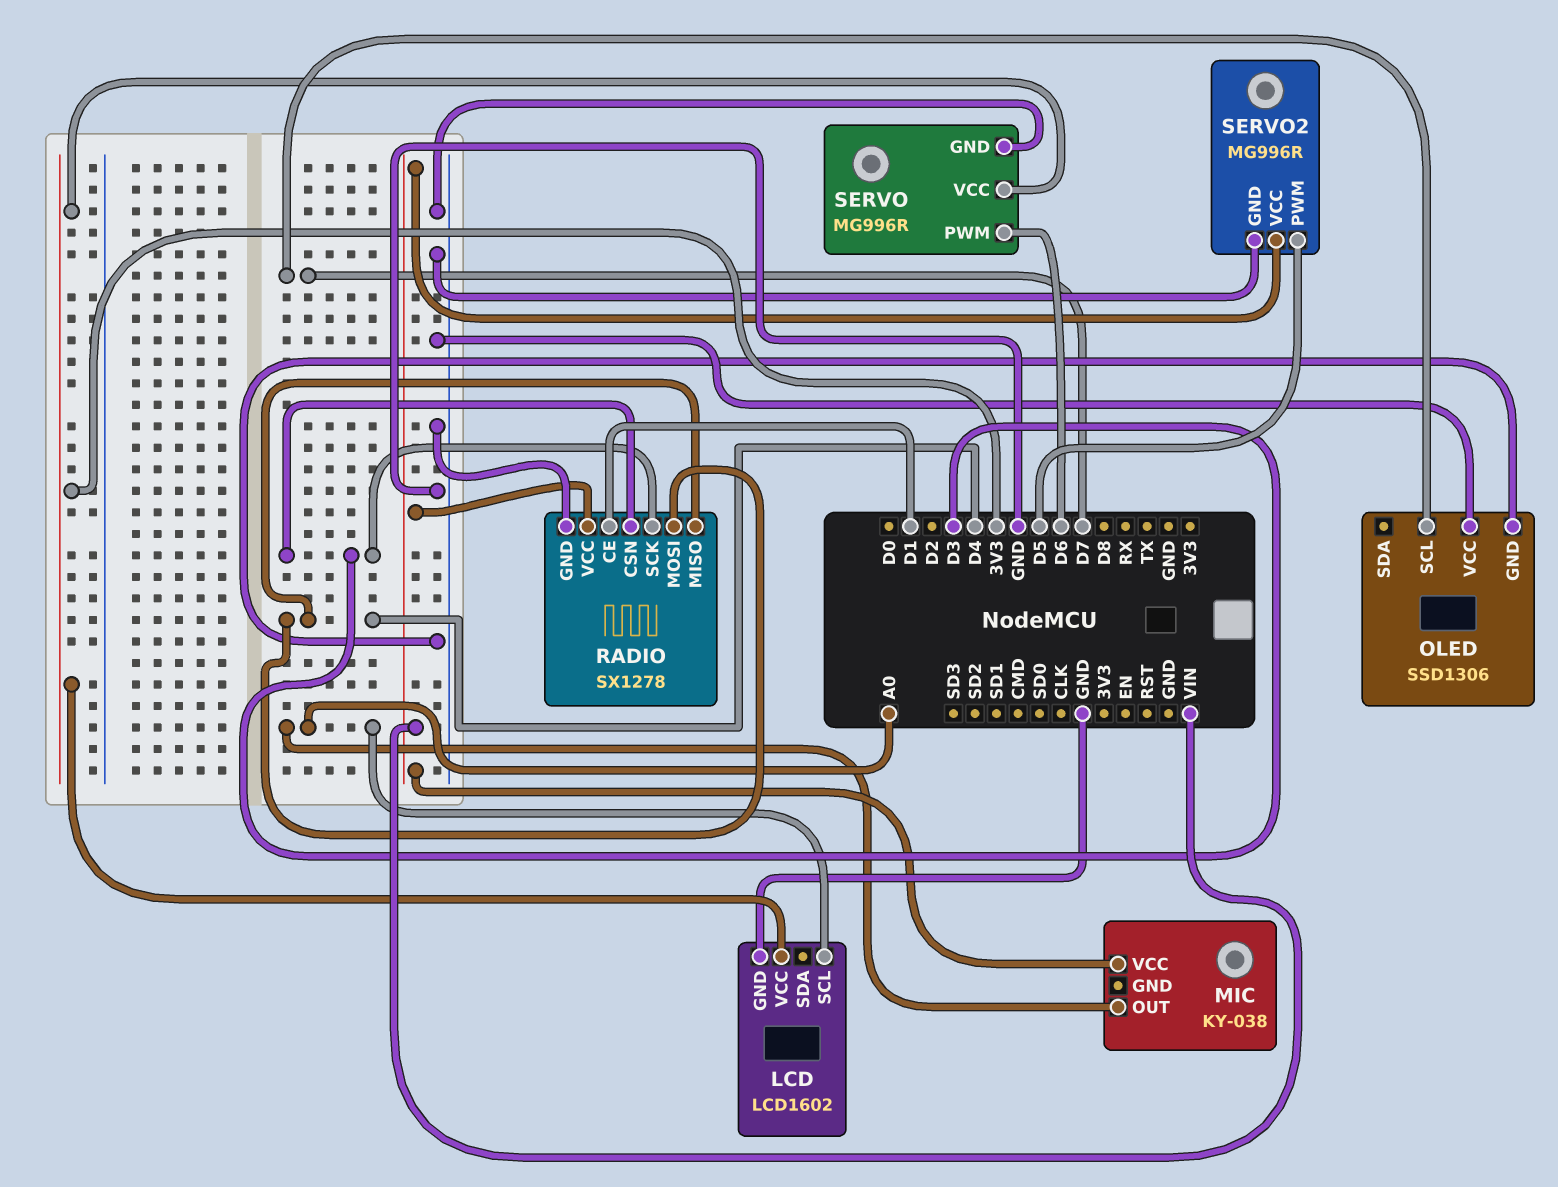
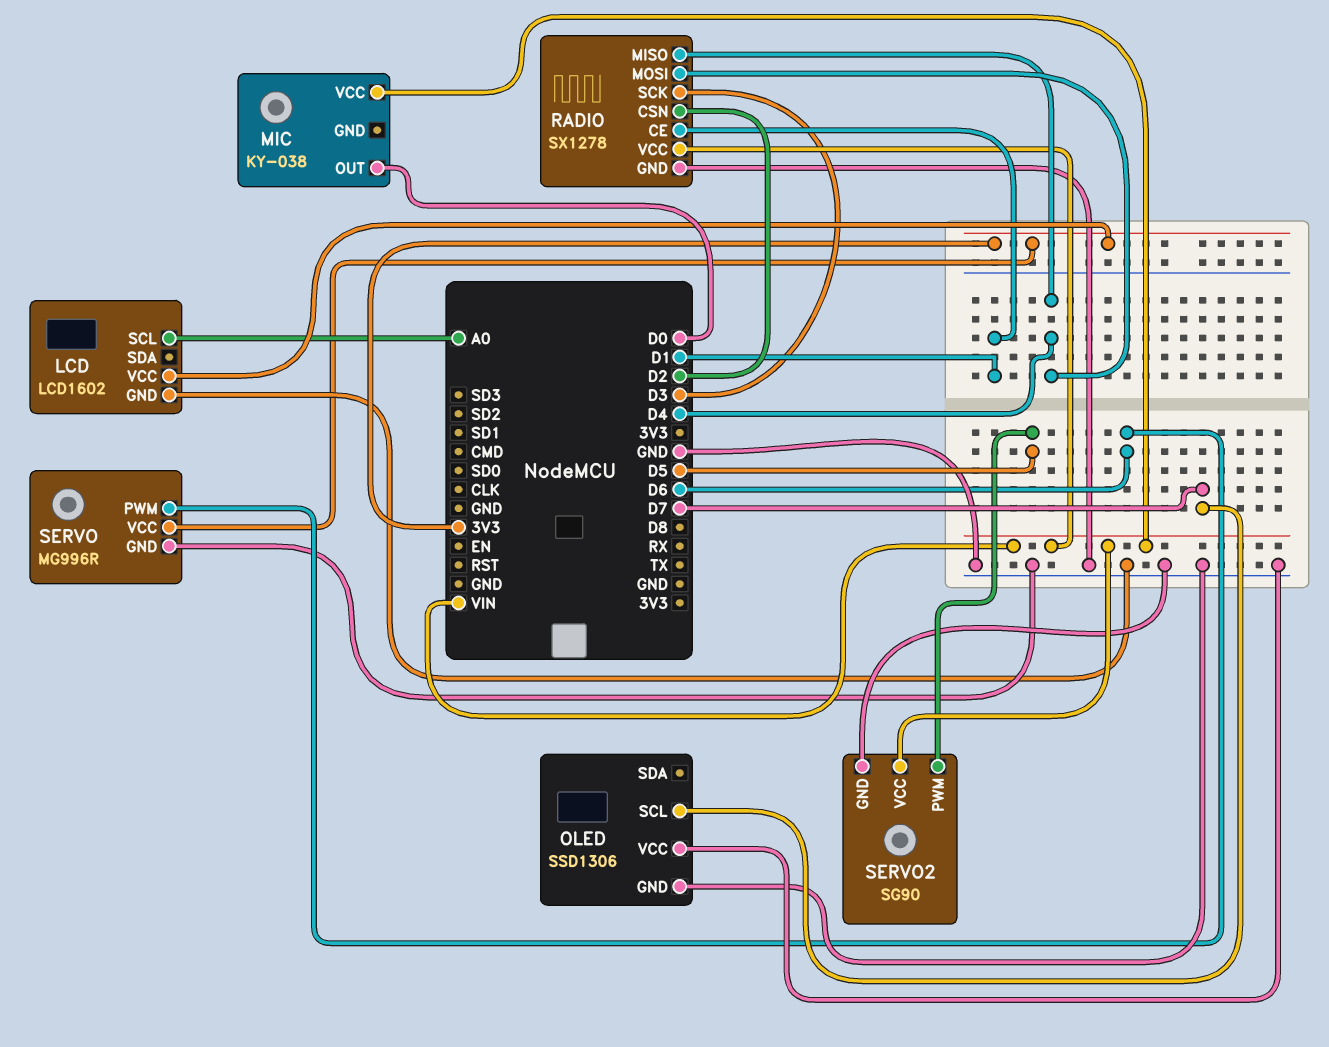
MIC pin OUT: A0 -> D0
RADIO pin CSN: D3 -> D2
SERVO2: MG996R -> SG90

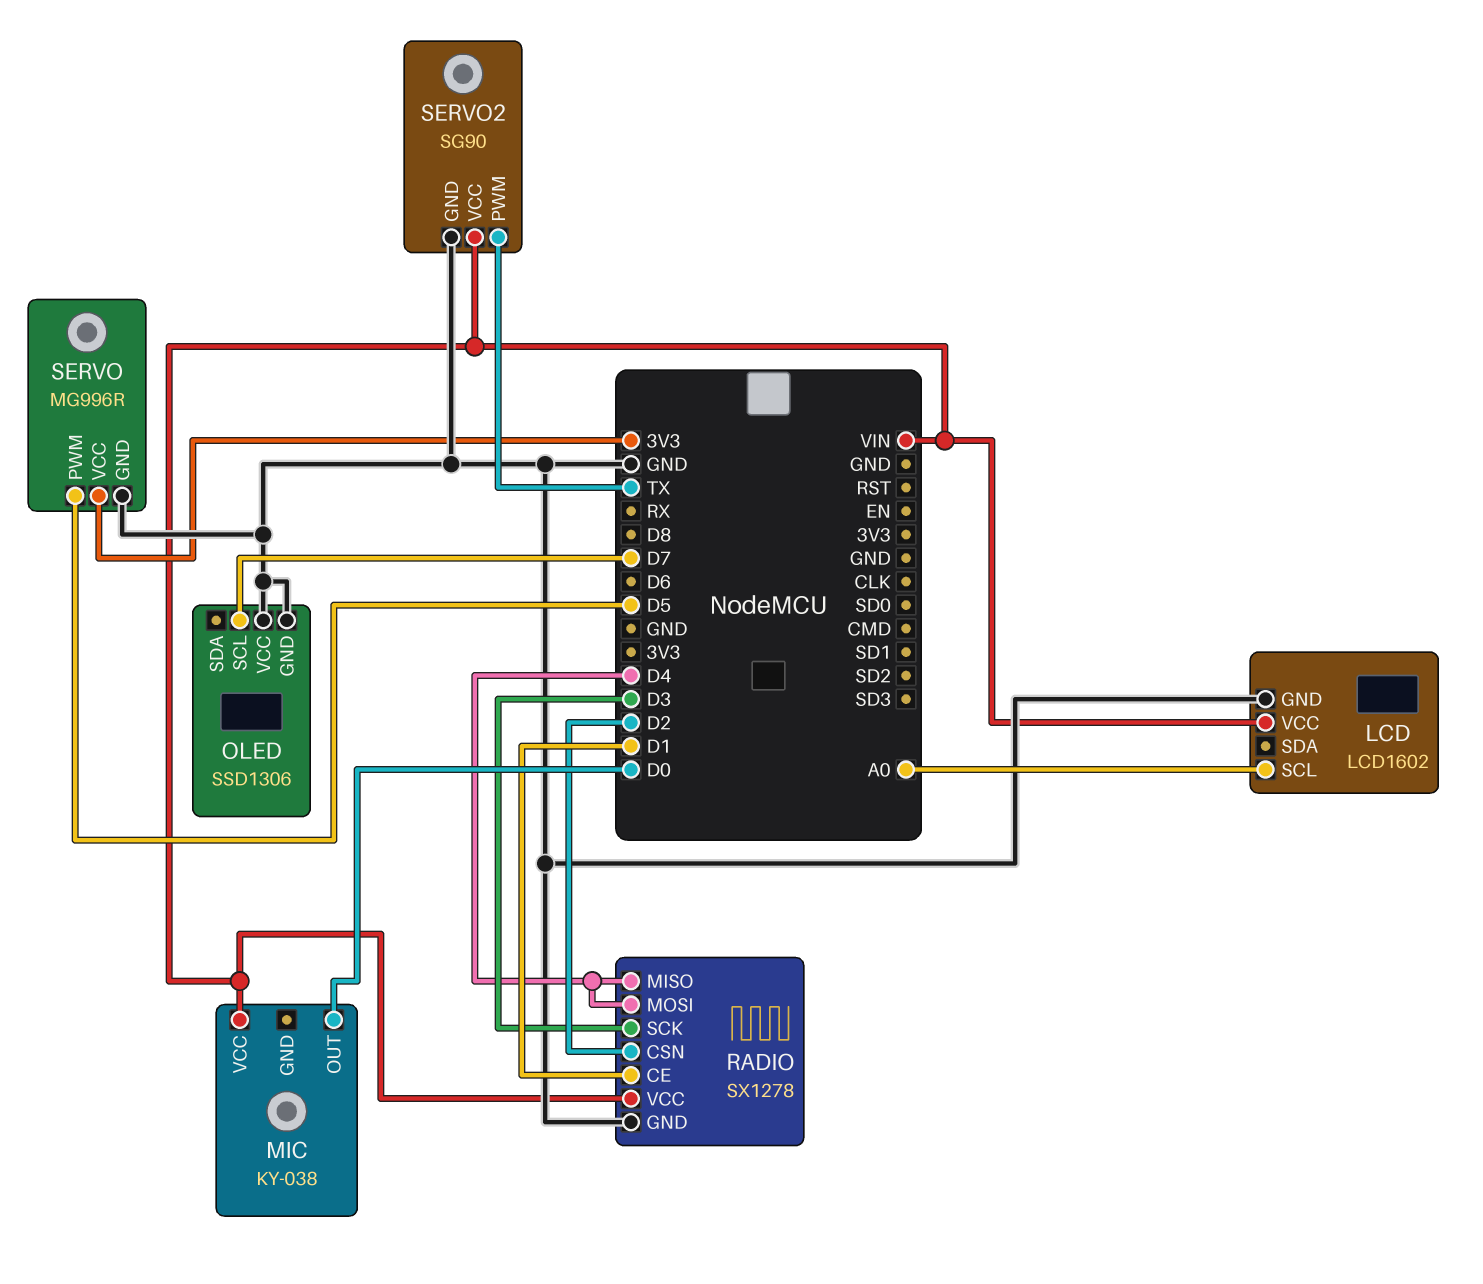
LCD pin VCC: 3V3 -> VIN
SERVO pin PWM: D6 -> D5
SERVO2 pin PWM: D5 -> TX

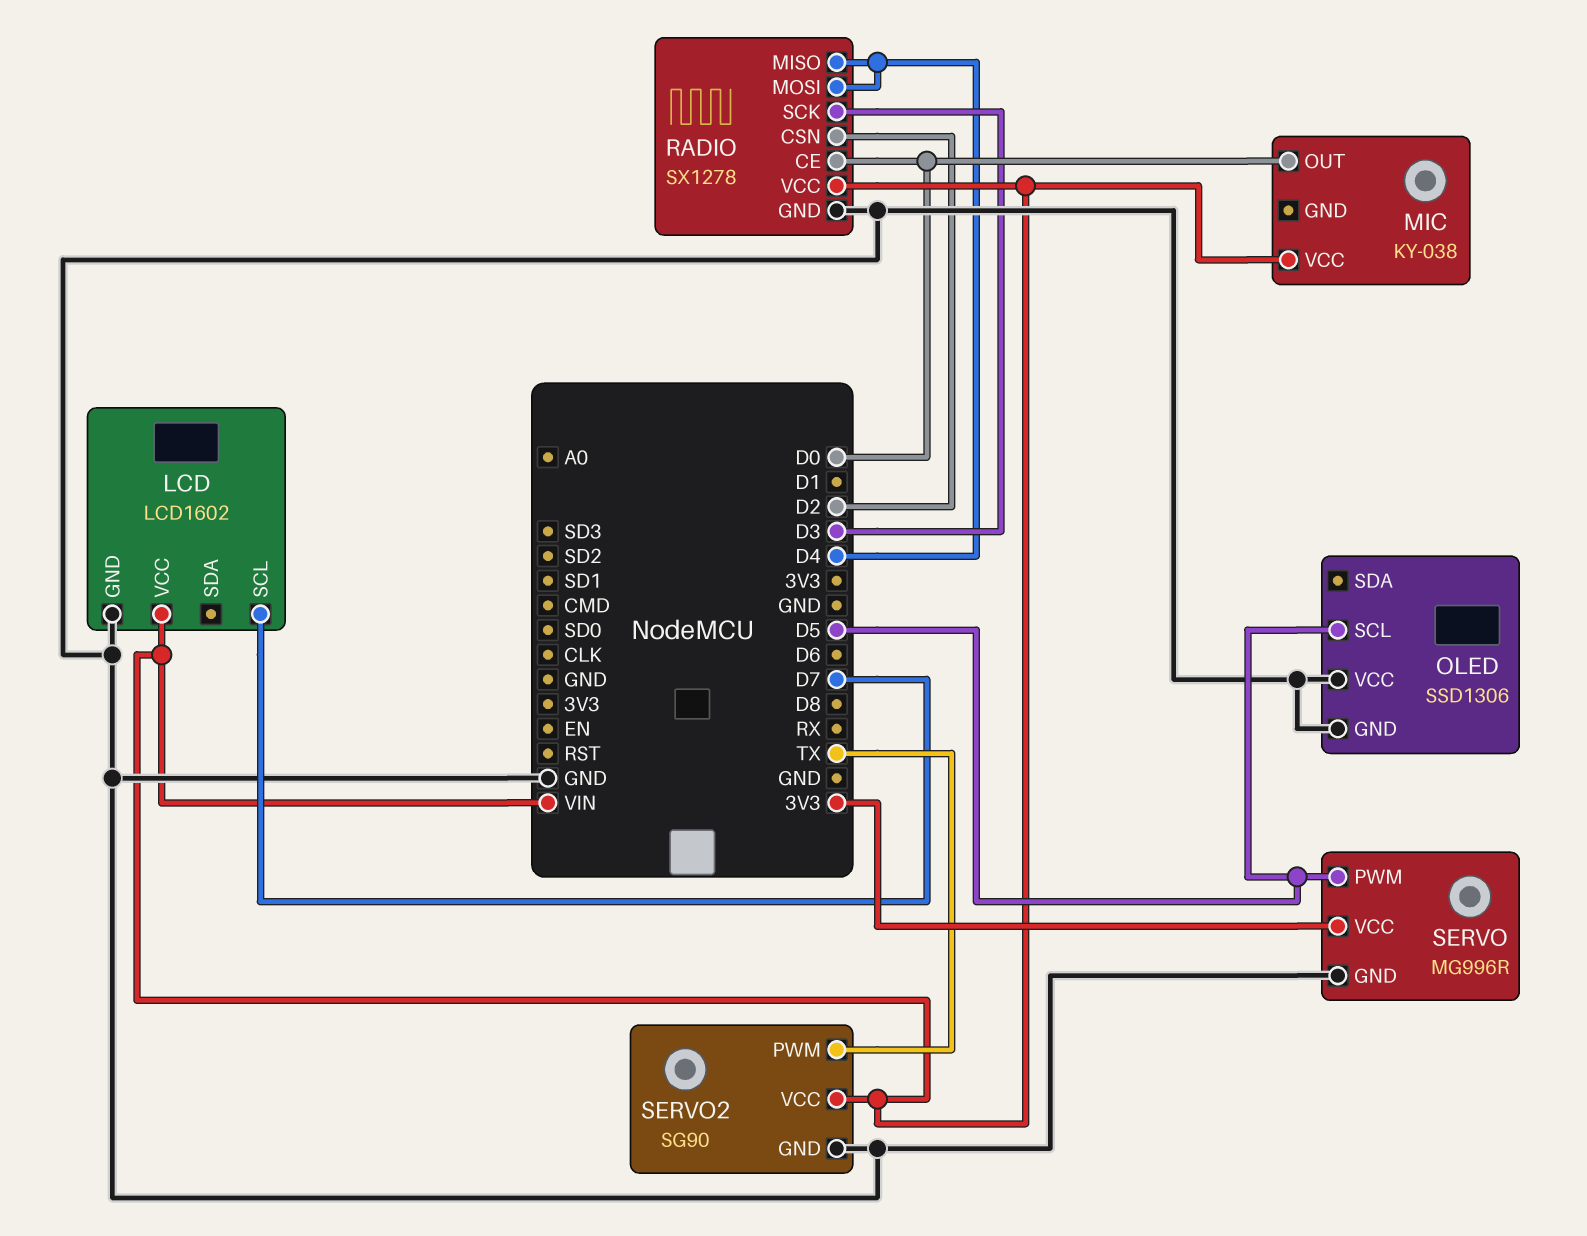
LCD pin SCL: A0 -> D7
OLED pin SCL: D7 -> D5
RADIO pin CE: D1 -> D0

